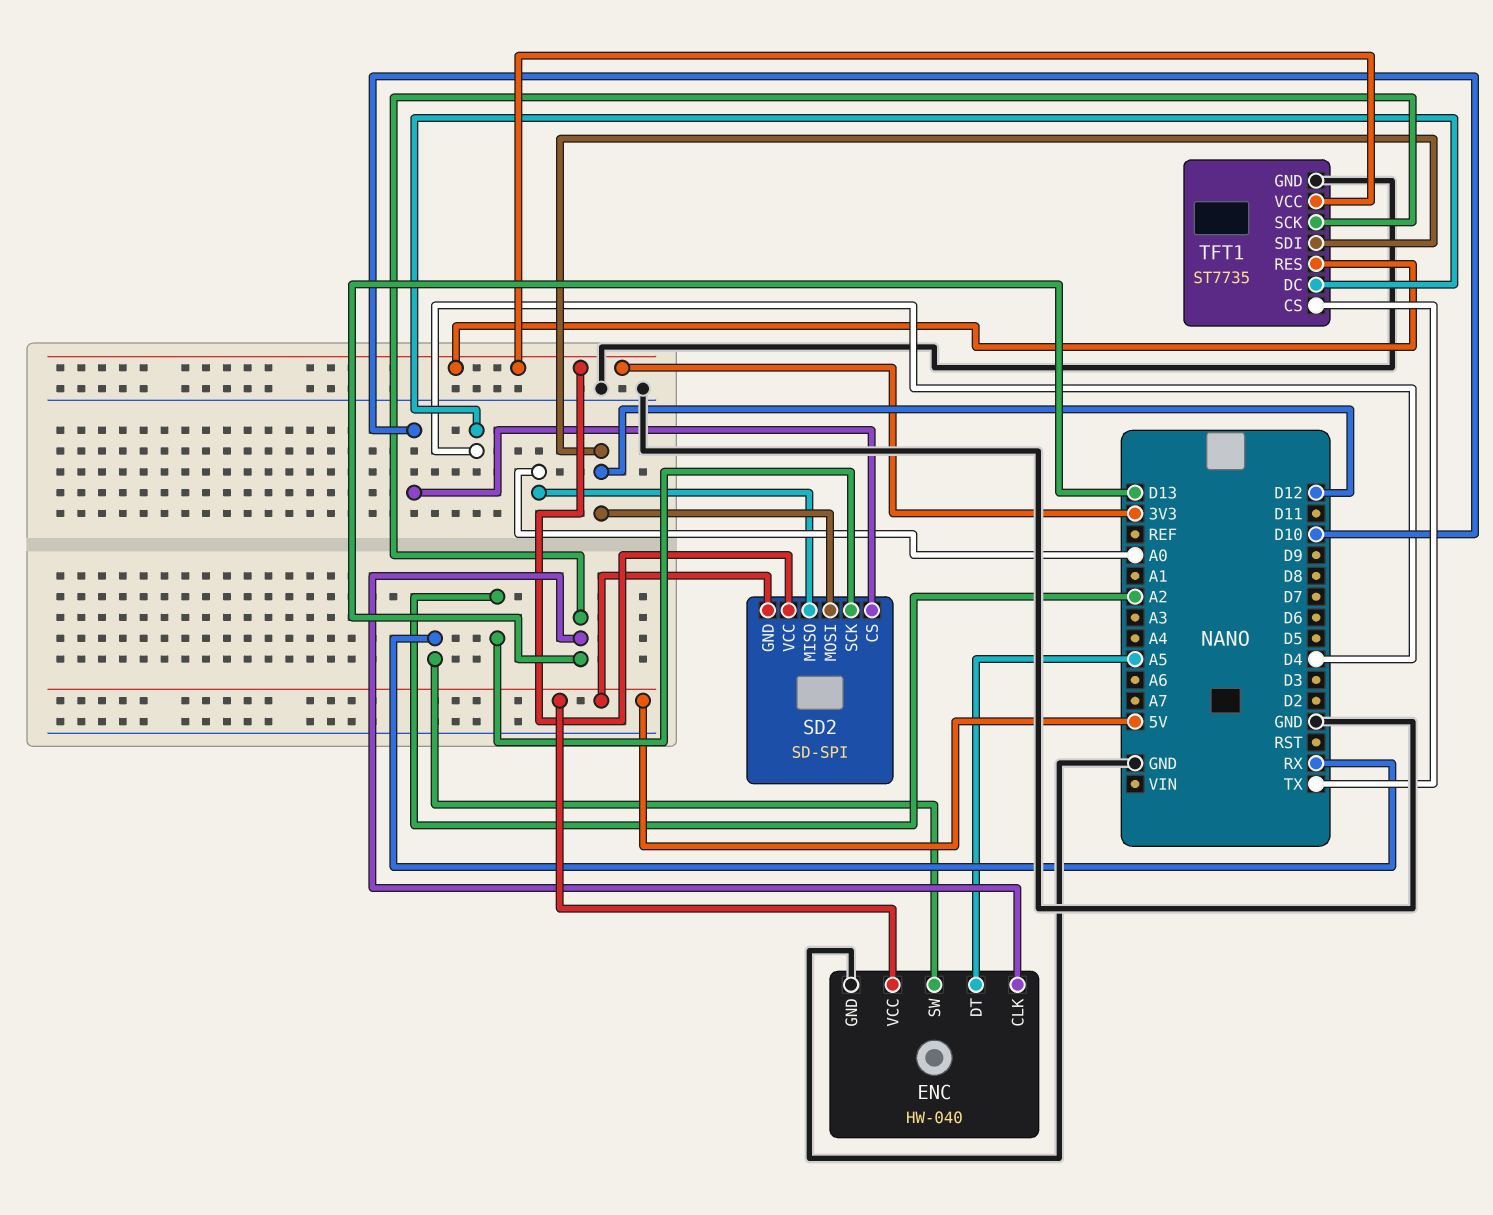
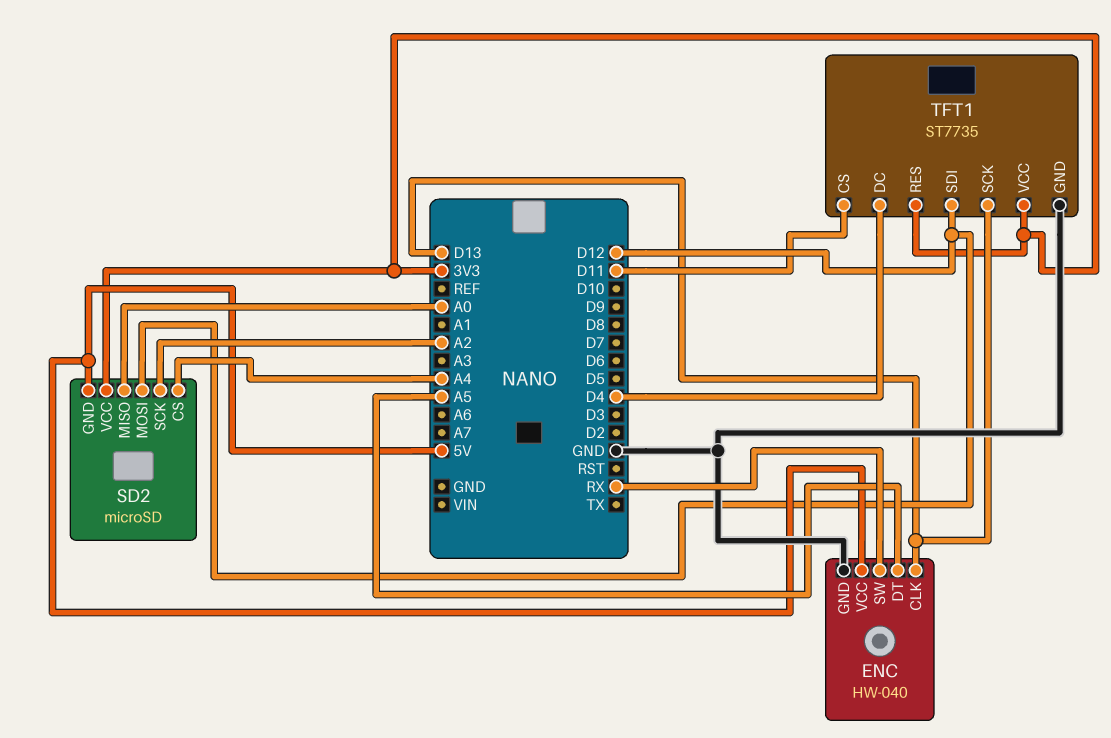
SD2: SD-SPI -> microSD
SD2 pin CS: D10 -> A4
TFT1 pin CS: TX -> D11

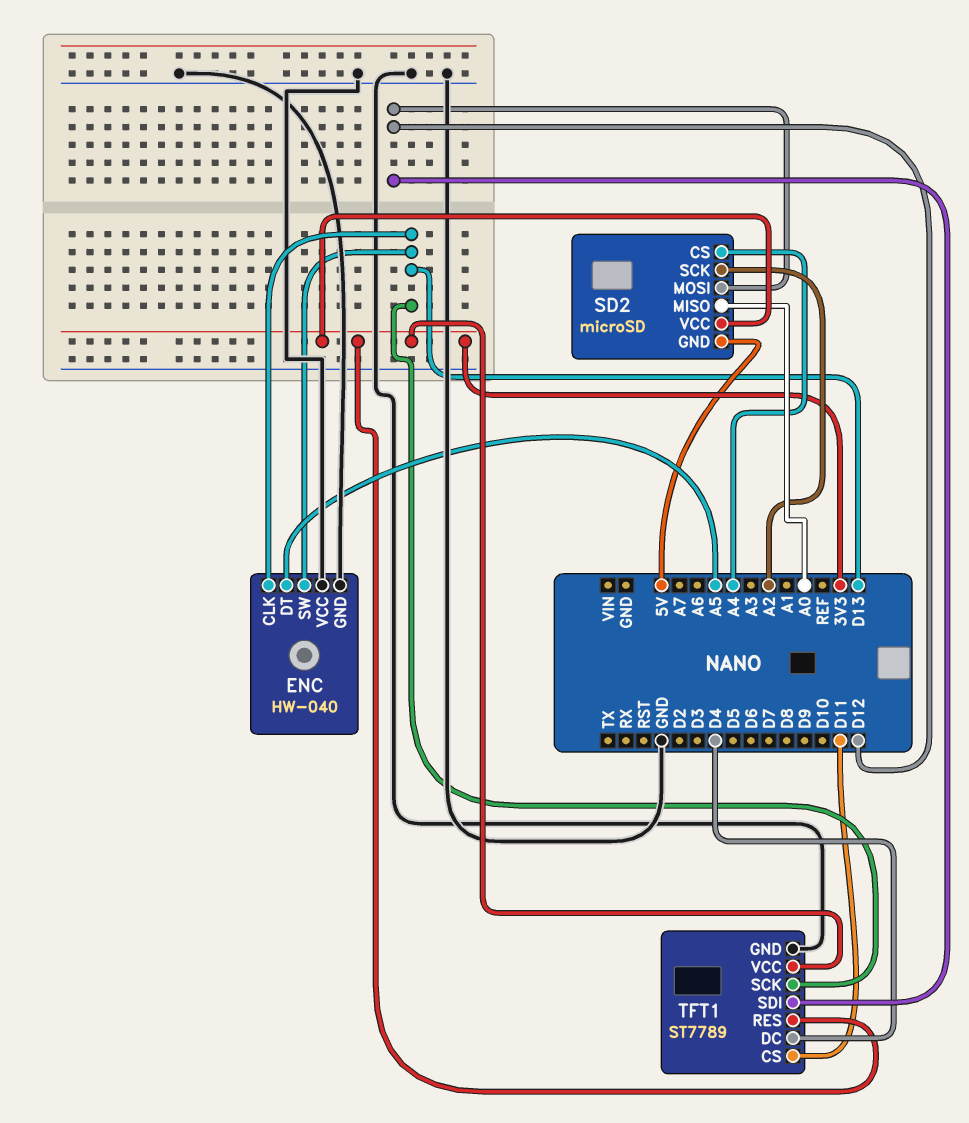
ENC pin SW: RX -> D13
ENC pin VCC: 5V -> GND
TFT1: ST7735 -> ST7789

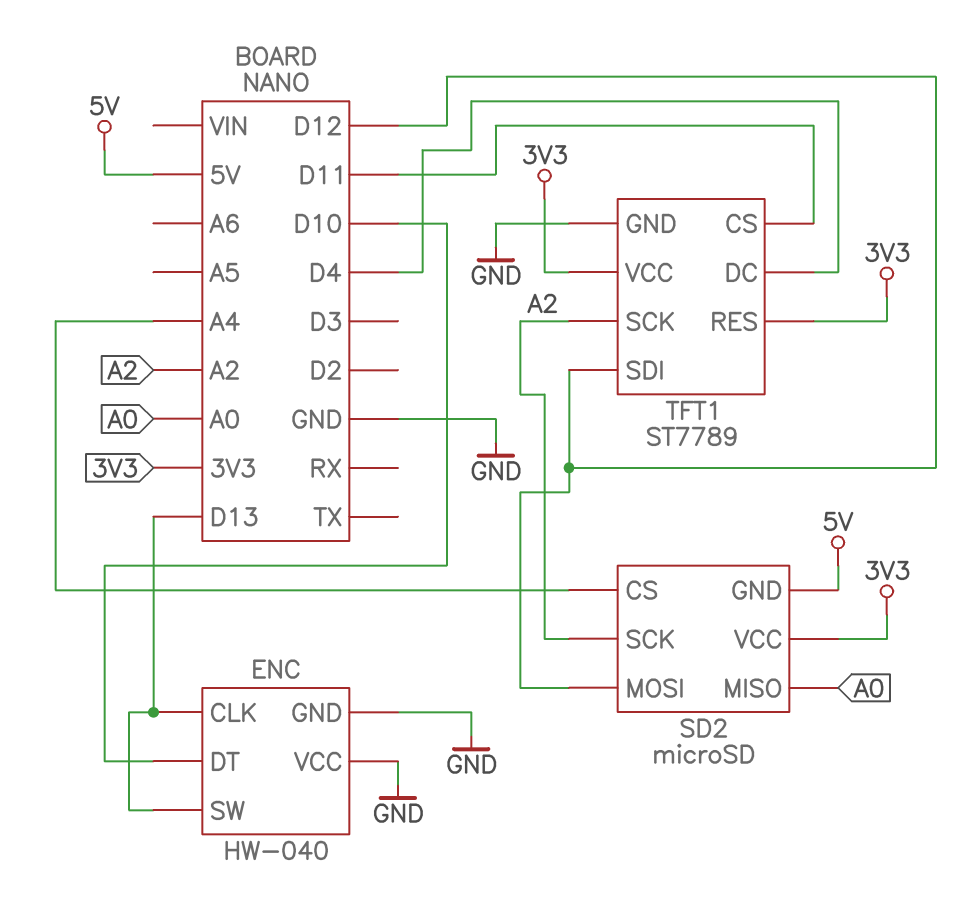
ENC pin DT: A5 -> D10
TFT1 pin SCK: D13 -> A2

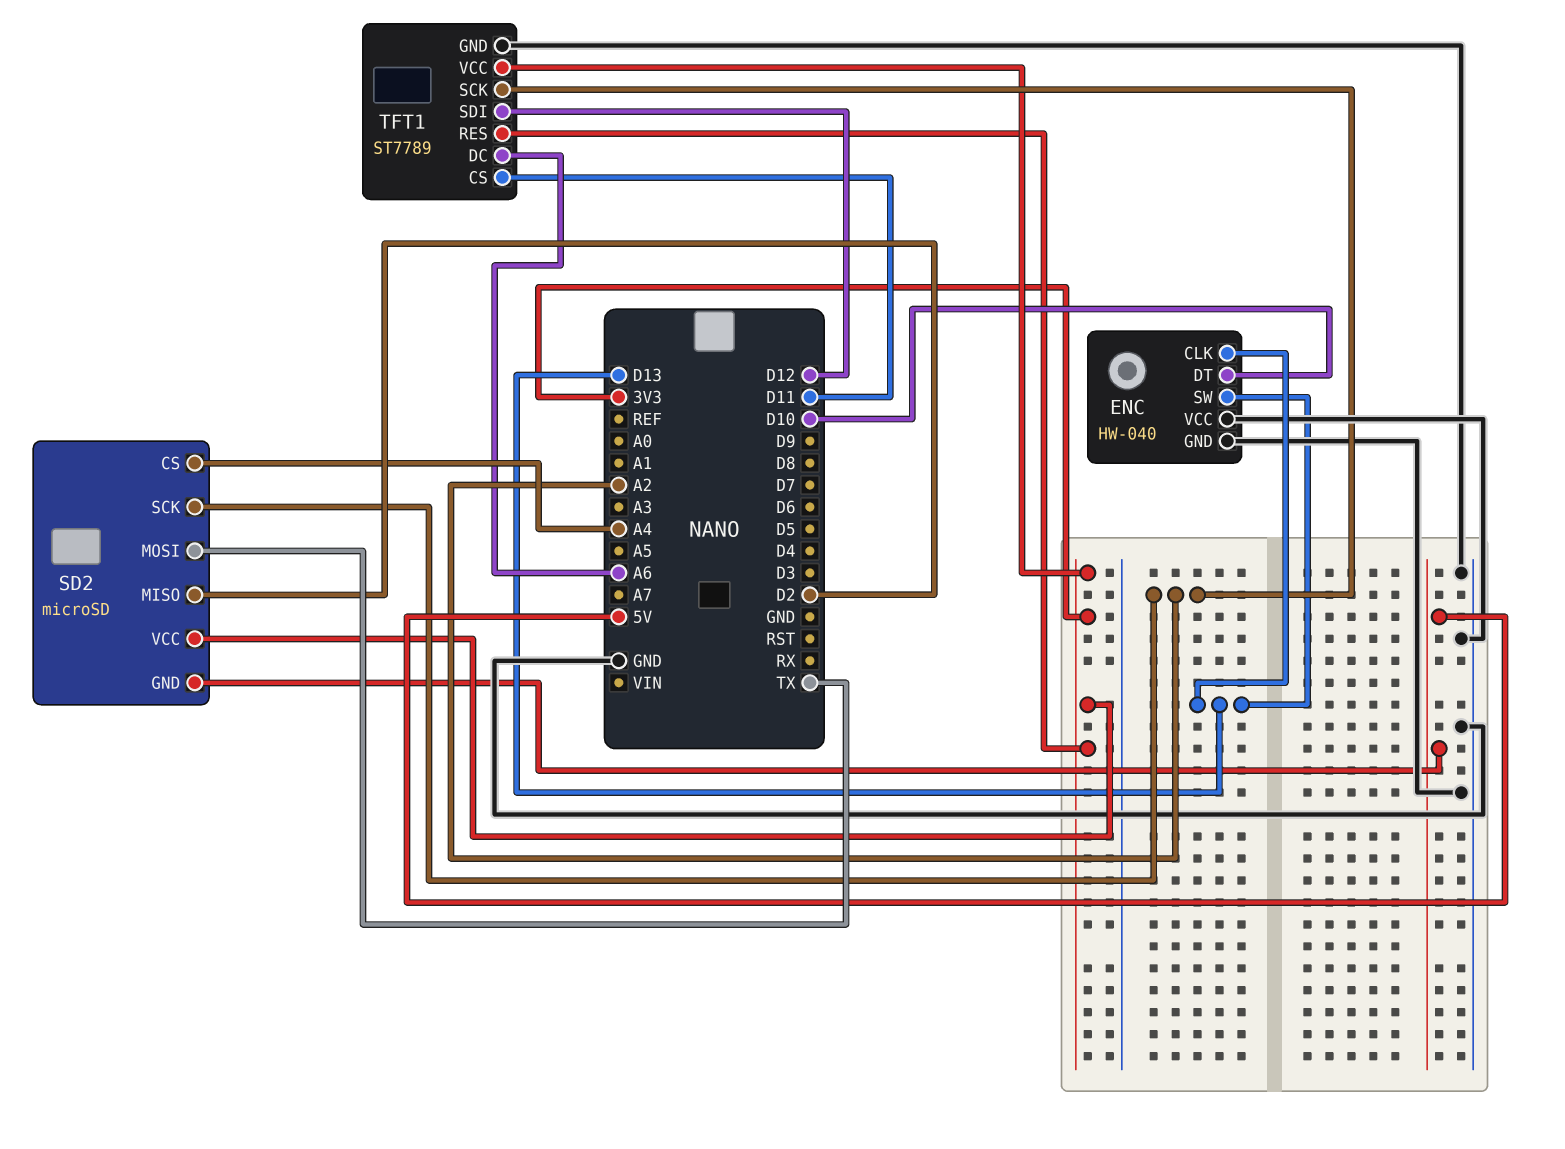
SD2 pin MISO: A0 -> D2
SD2 pin MOSI: D12 -> TX
TFT1 pin DC: D4 -> A6

